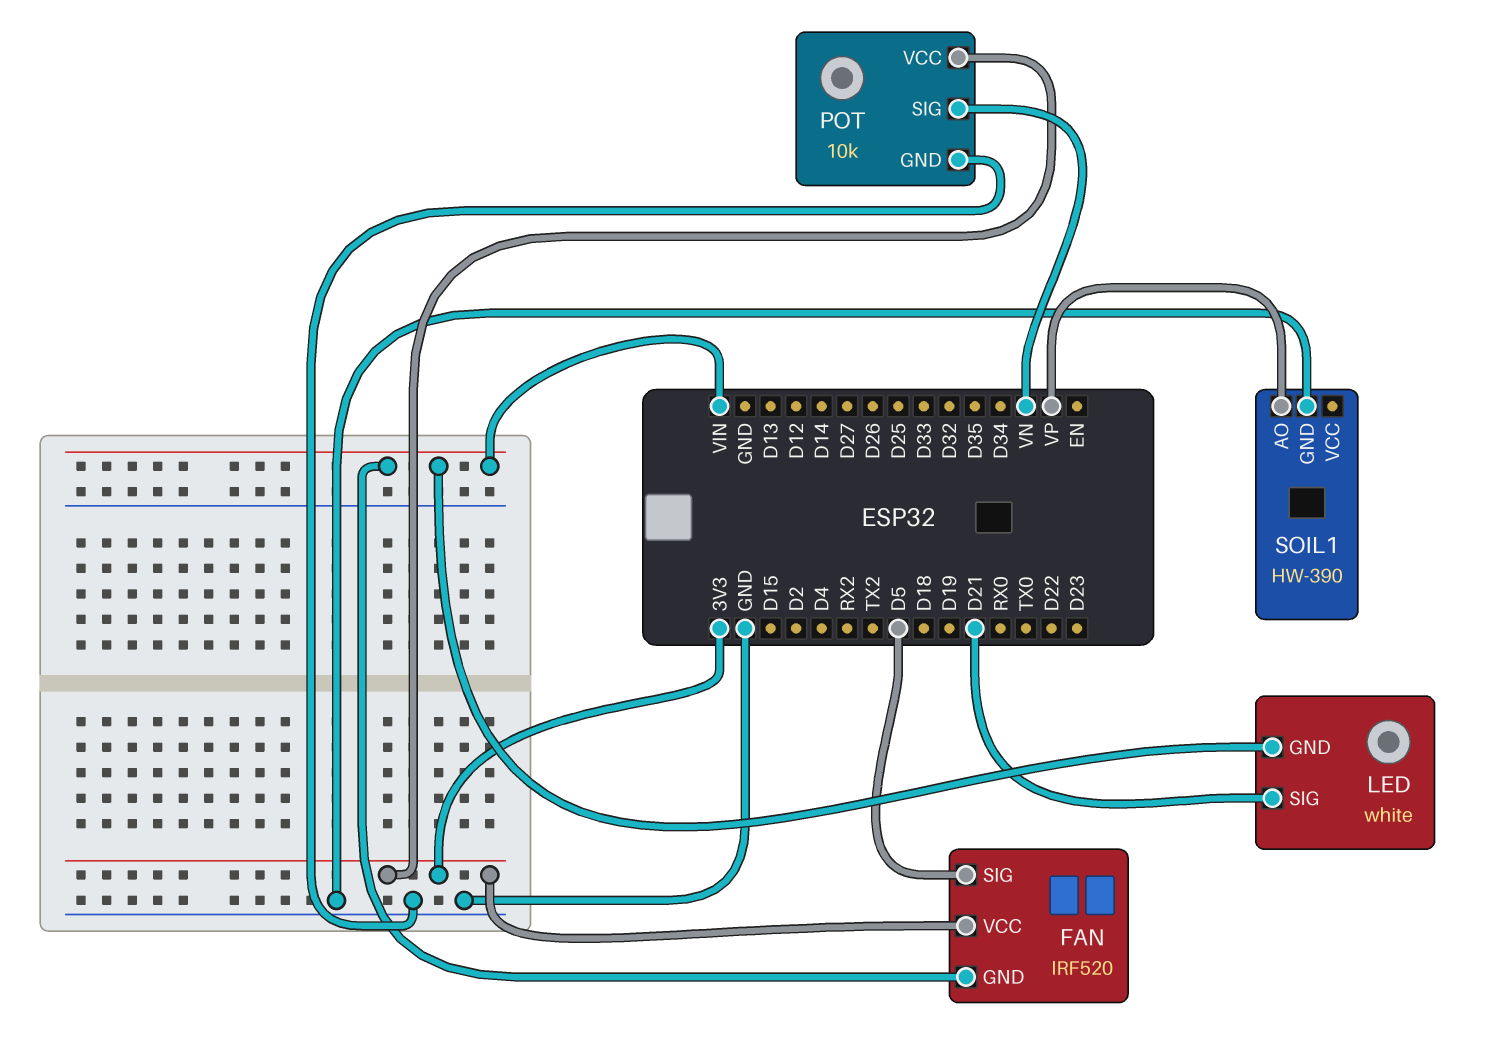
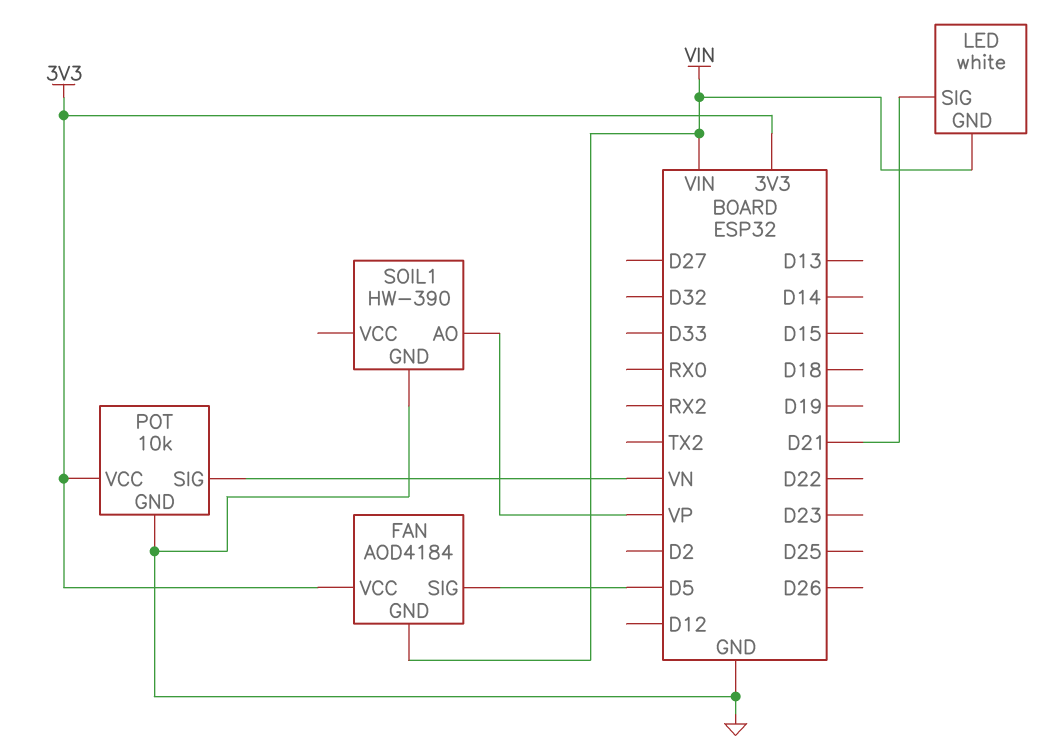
FAN: IRF520 -> AOD4184

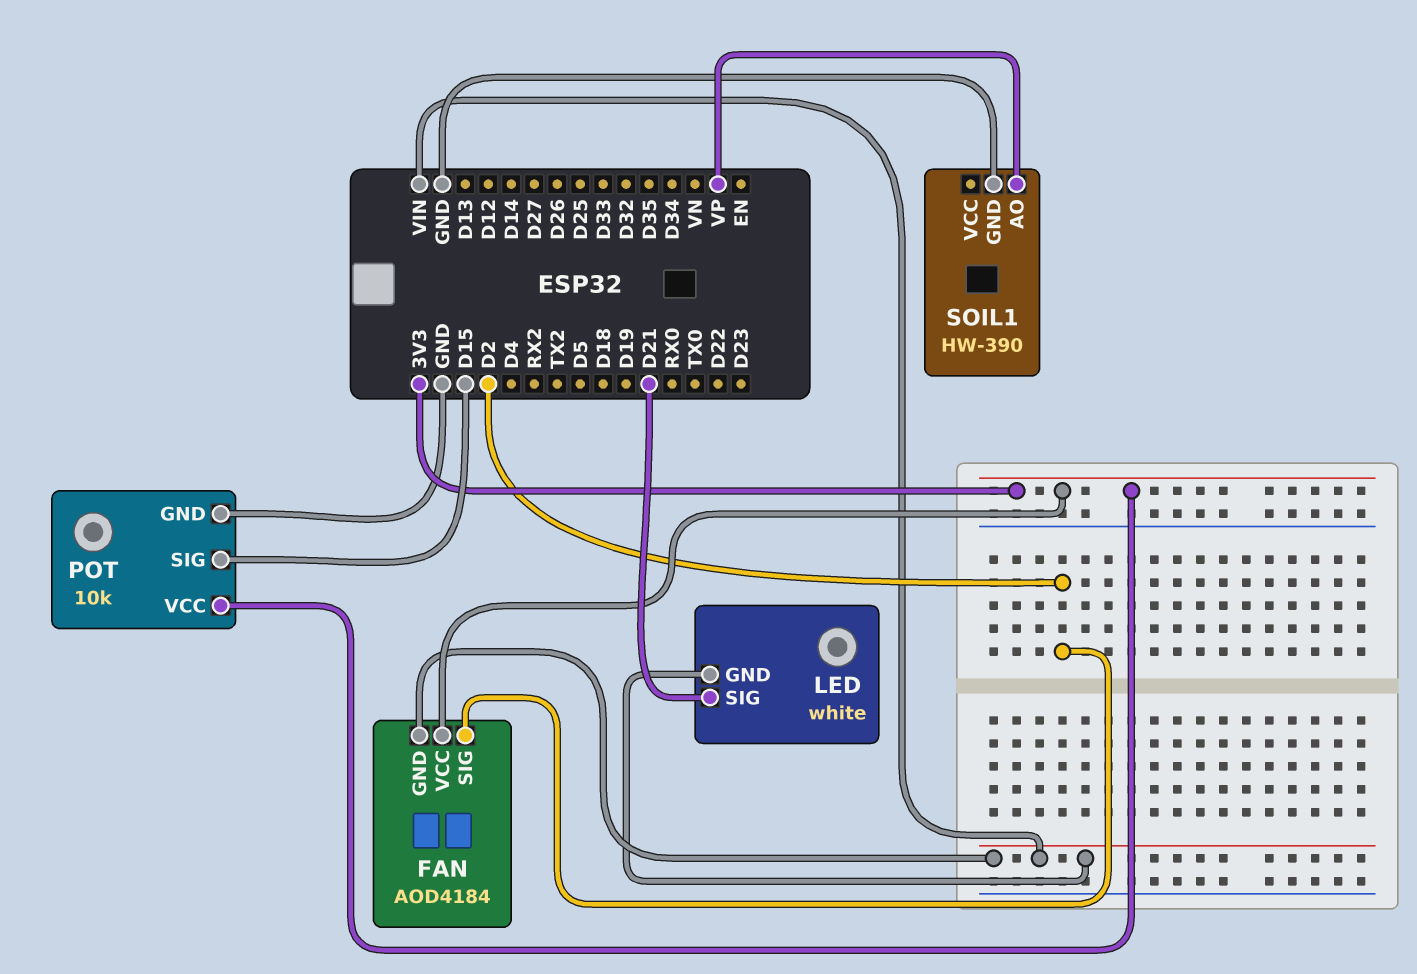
FAN pin SIG: D5 -> D2
POT pin SIG: VN -> D15

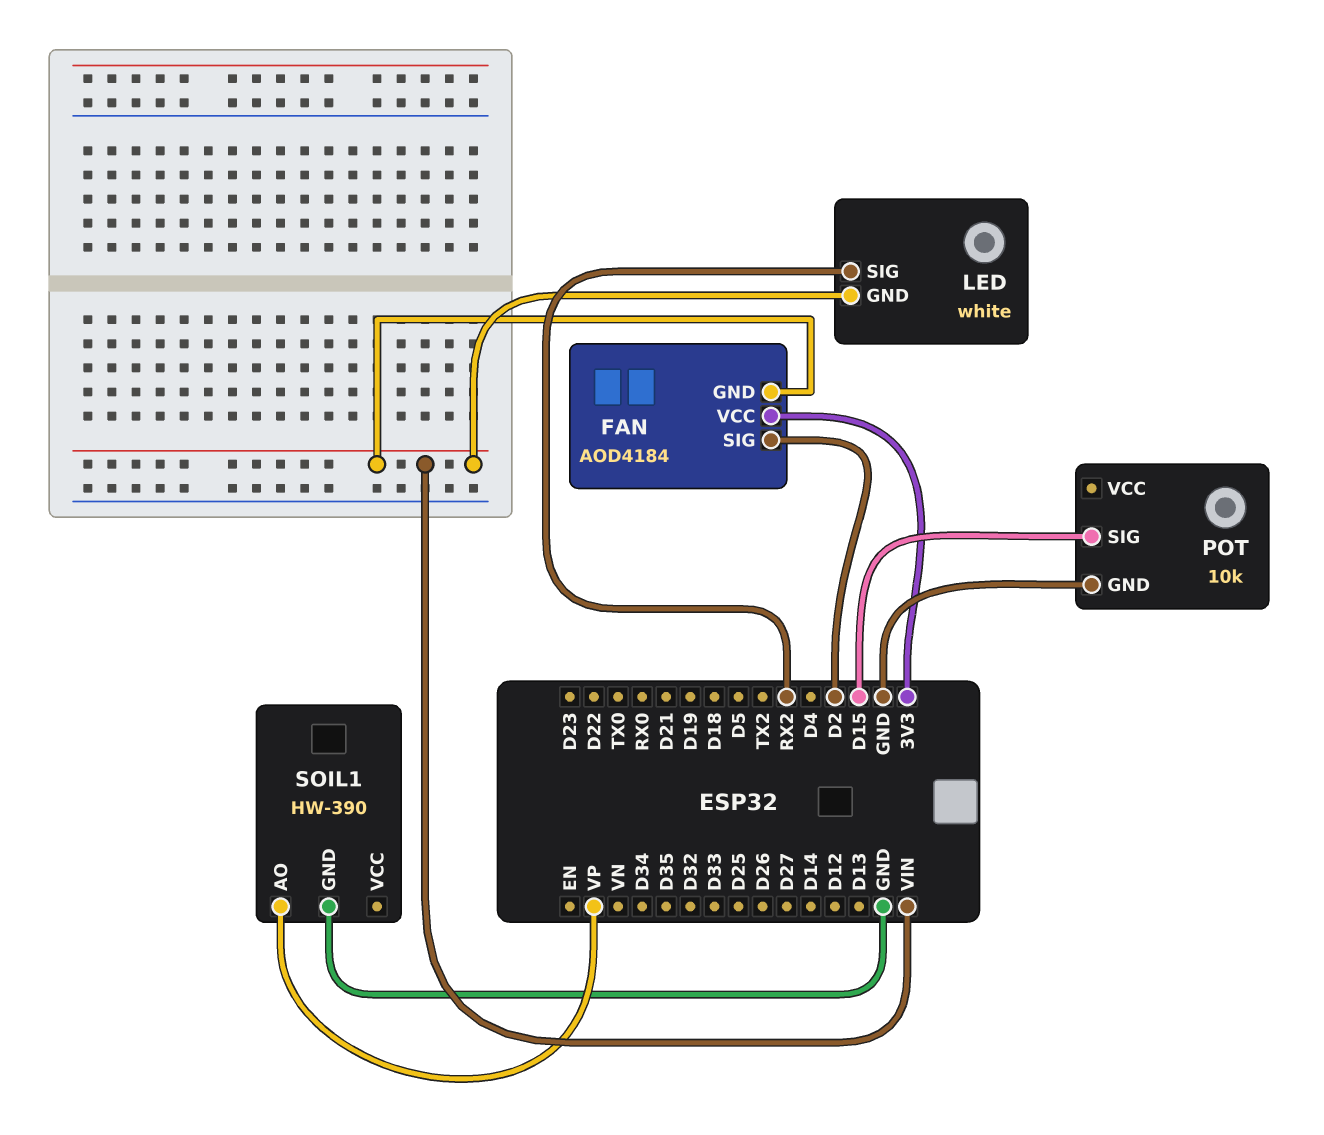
LED pin SIG: D21 -> RX2
POT pin VCC: 3V3 -> none

